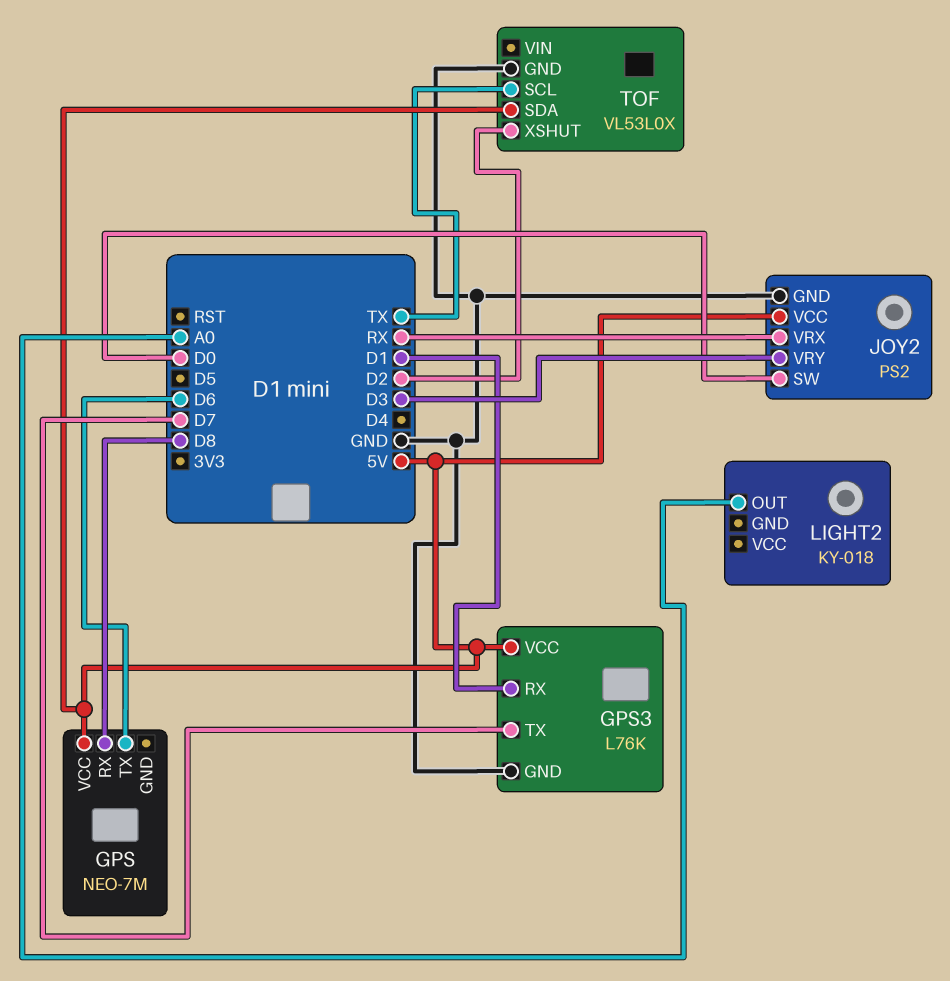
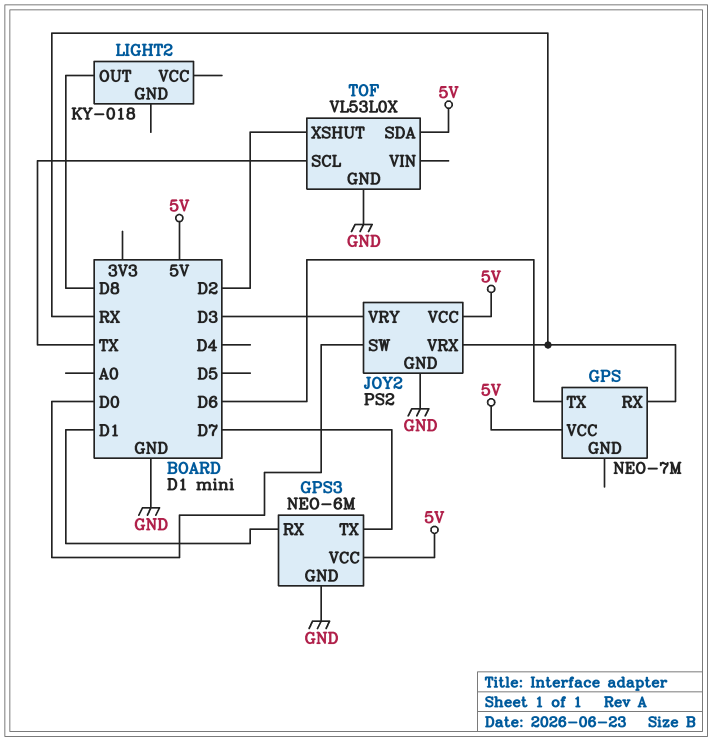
GPS pin RX: D8 -> RX
GPS3: L76K -> NEO-6M
LIGHT2 pin OUT: A0 -> D8

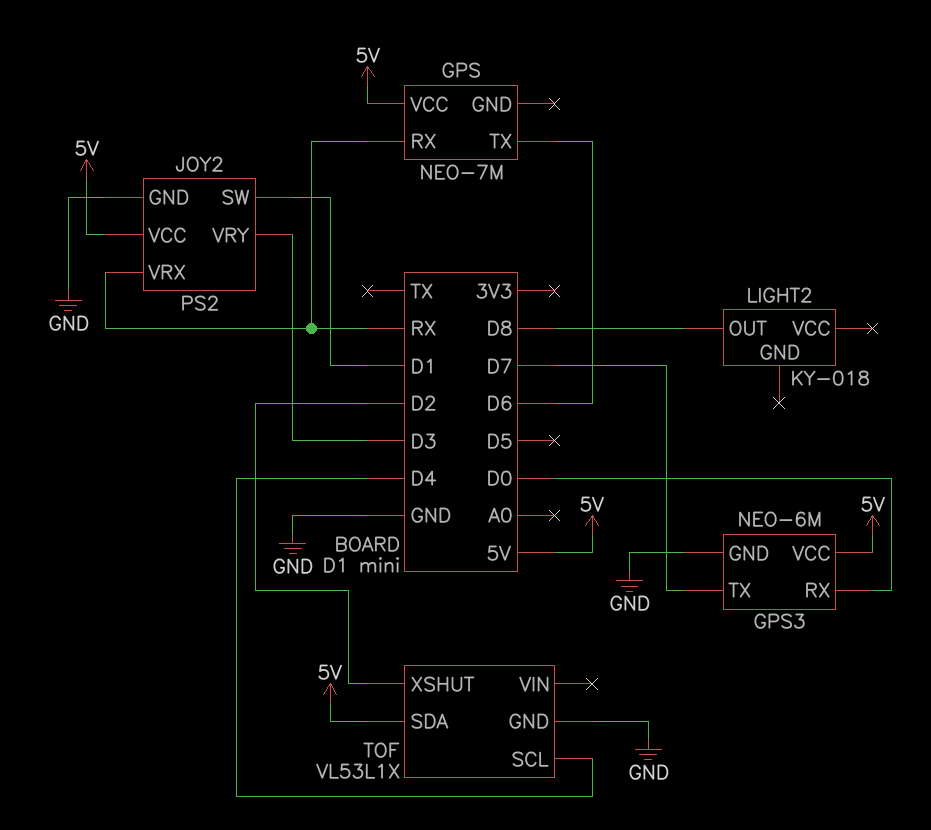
GPS3 pin RX: D1 -> D0
JOY2 pin SW: D0 -> D1
TOF: VL53L0X -> VL53L1X
TOF pin SCL: TX -> D4

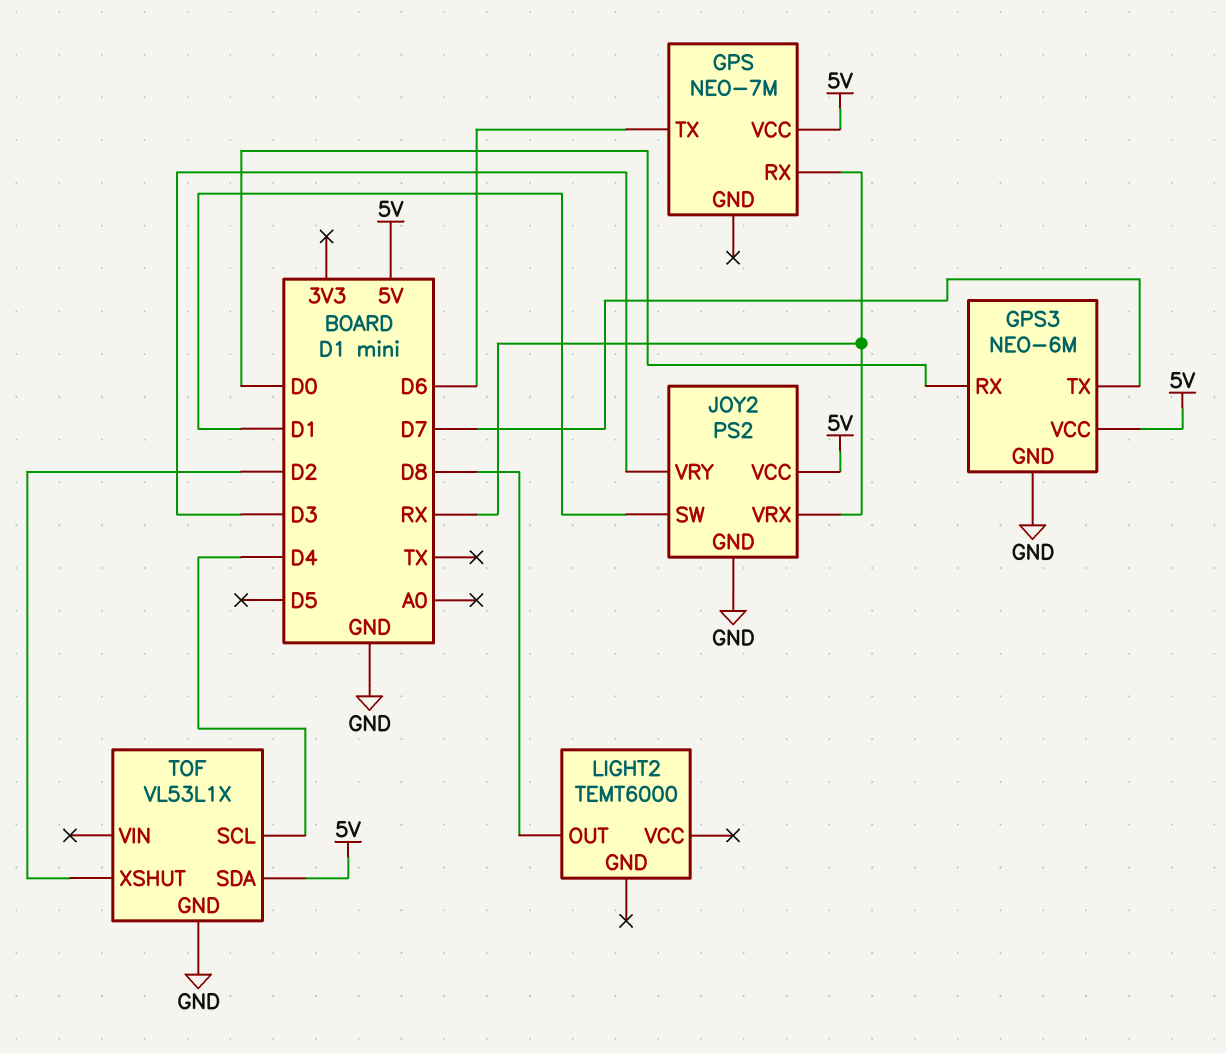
LIGHT2: KY-018 -> TEMT6000

